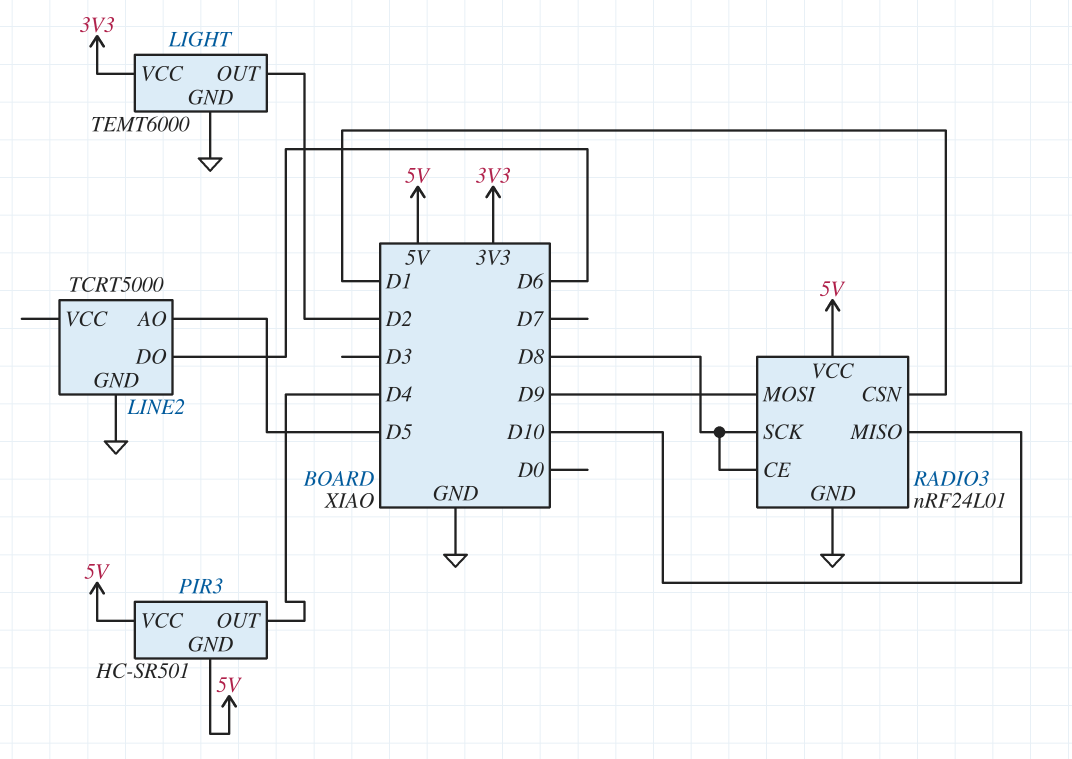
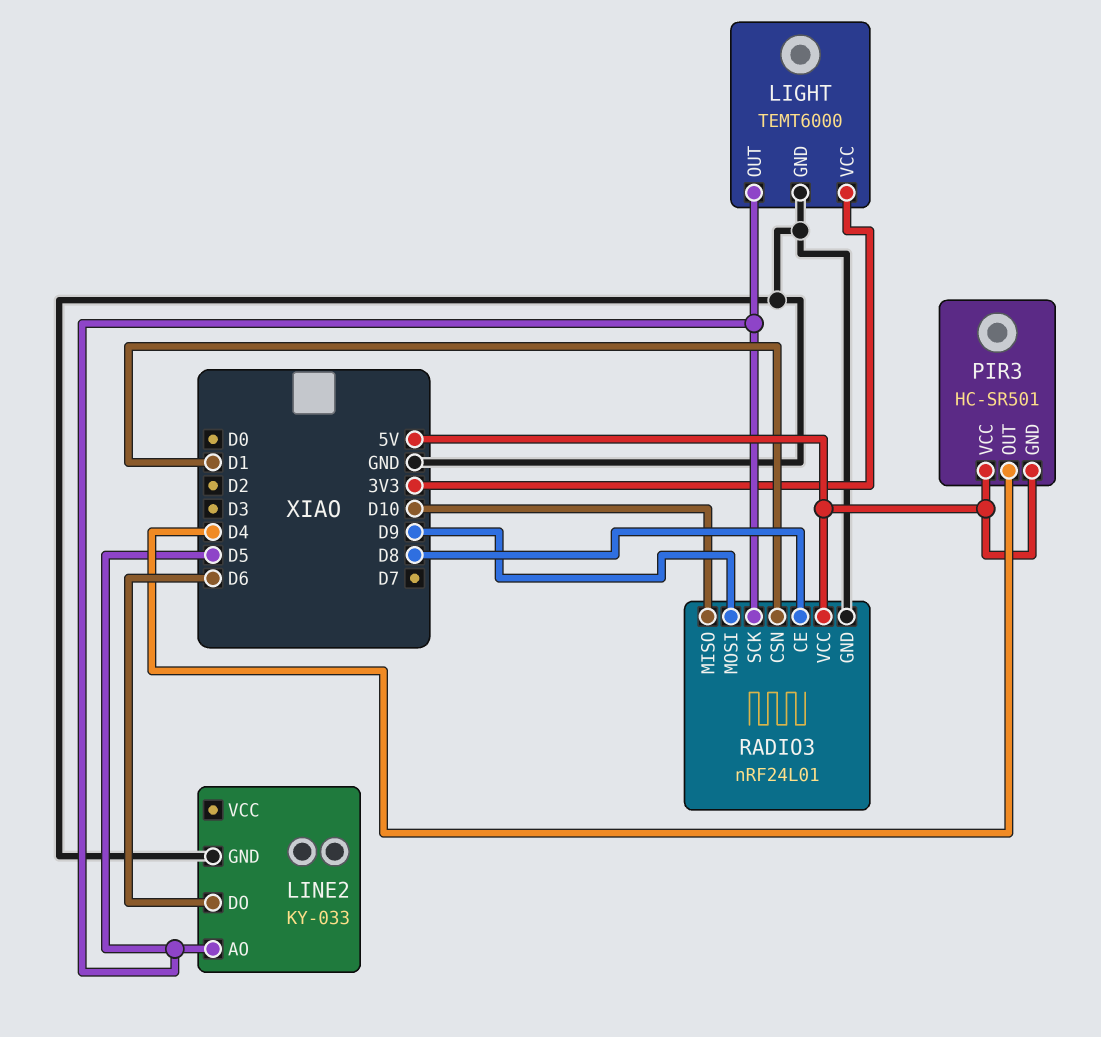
LIGHT pin OUT: D2 -> D5
LINE2: TCRT5000 -> KY-033
RADIO3 pin SCK: D8 -> D5

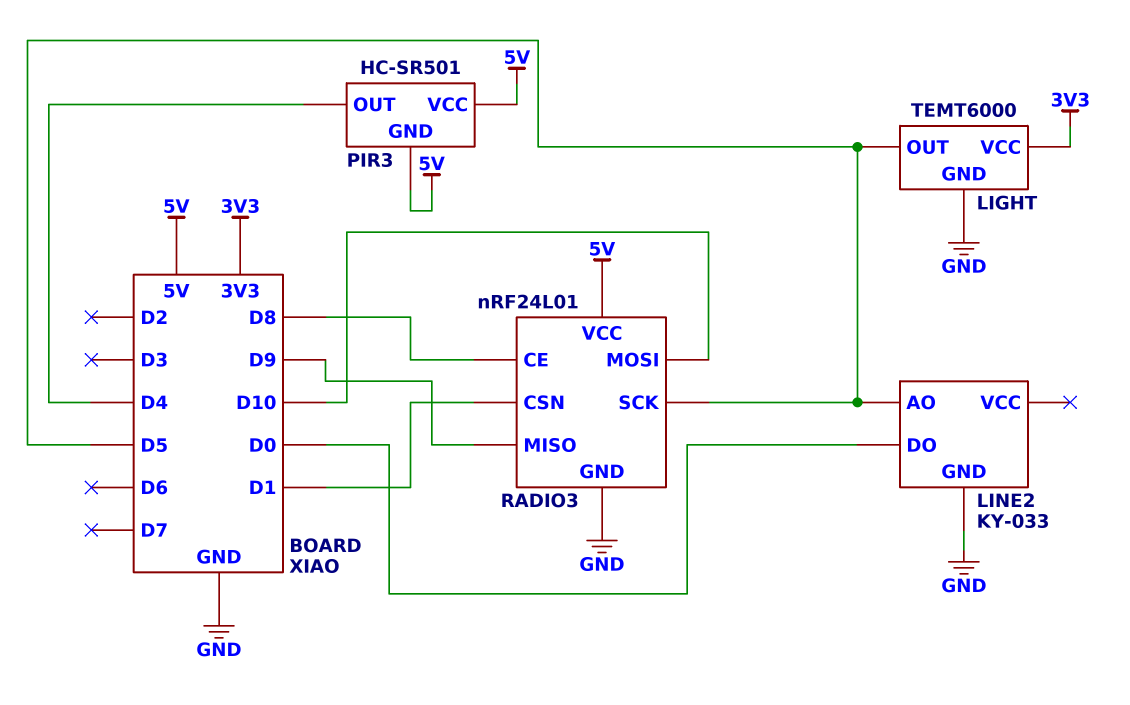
LINE2 pin DO: D6 -> D0
RADIO3 pin MISO: D10 -> D9
RADIO3 pin MOSI: D9 -> D10

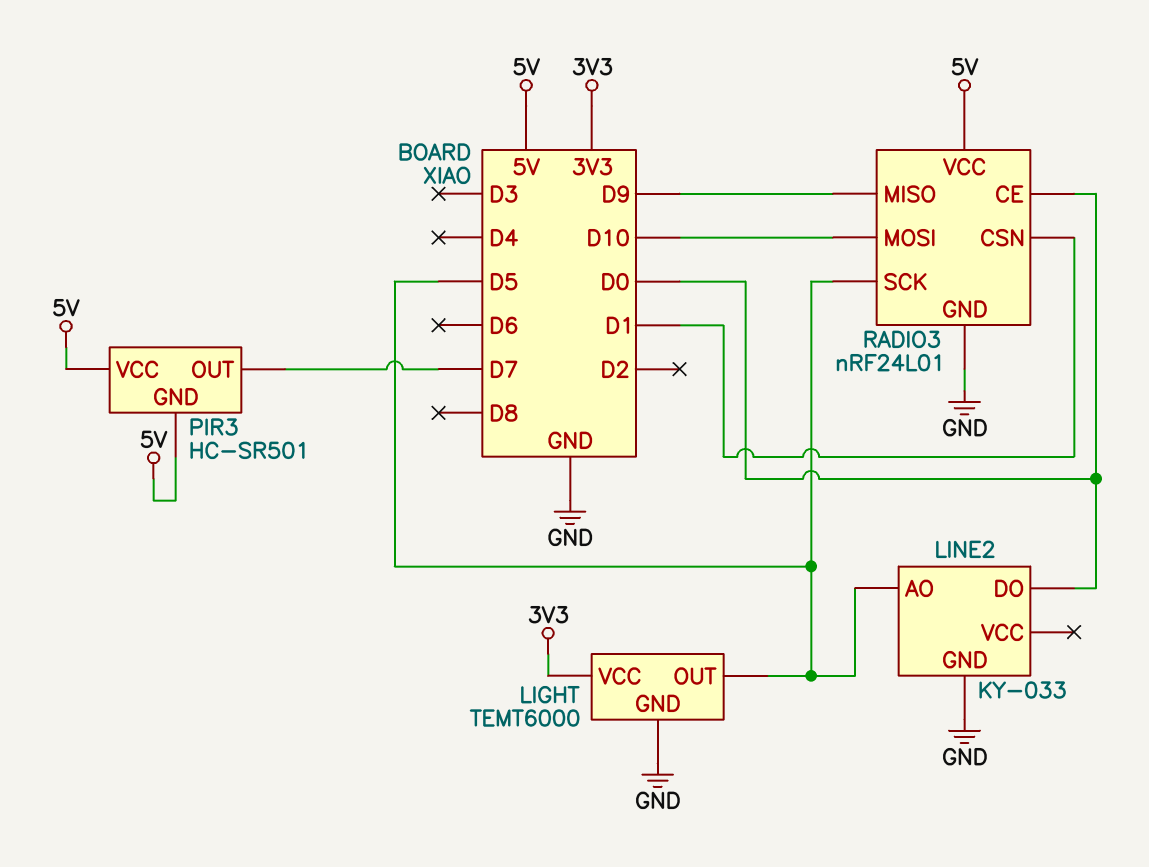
PIR3 pin OUT: D4 -> D7
RADIO3 pin CE: D8 -> D0

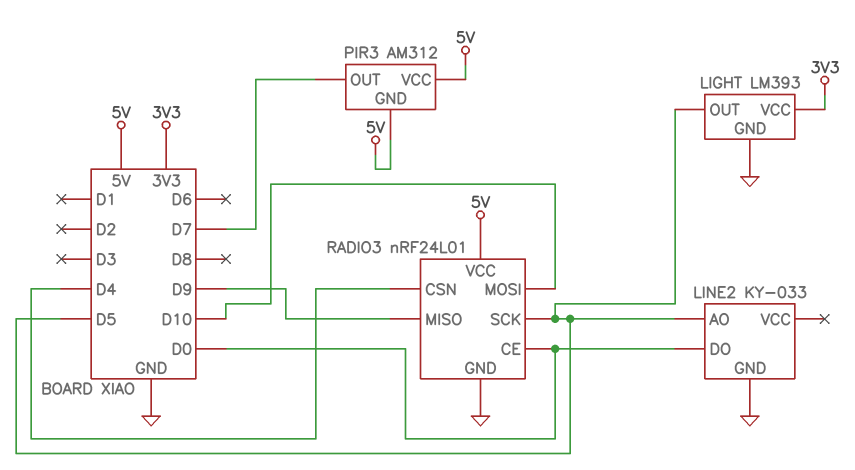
LIGHT: TEMT6000 -> LM393
PIR3: HC-SR501 -> AM312
RADIO3 pin CSN: D1 -> D4

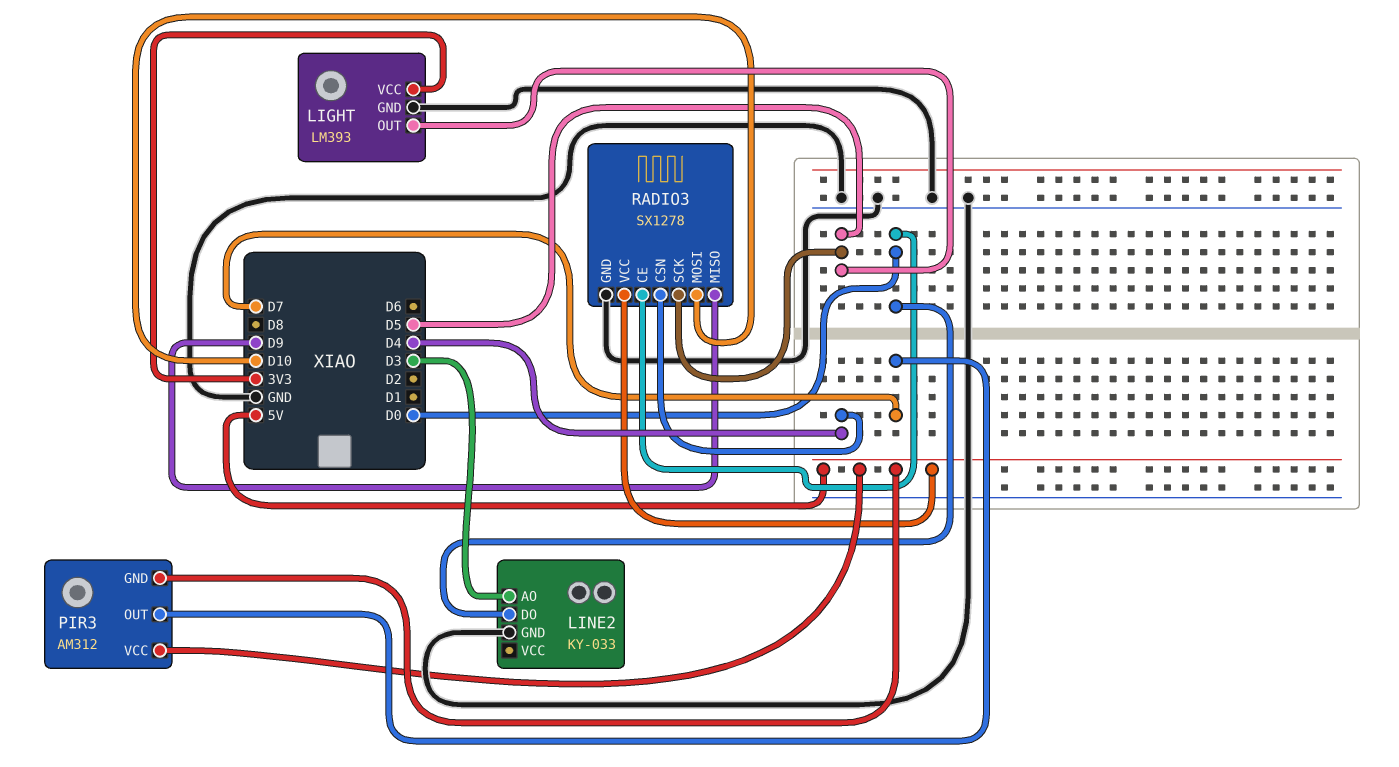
LINE2 pin AO: D5 -> D3
RADIO3: nRF24L01 -> SX1278

